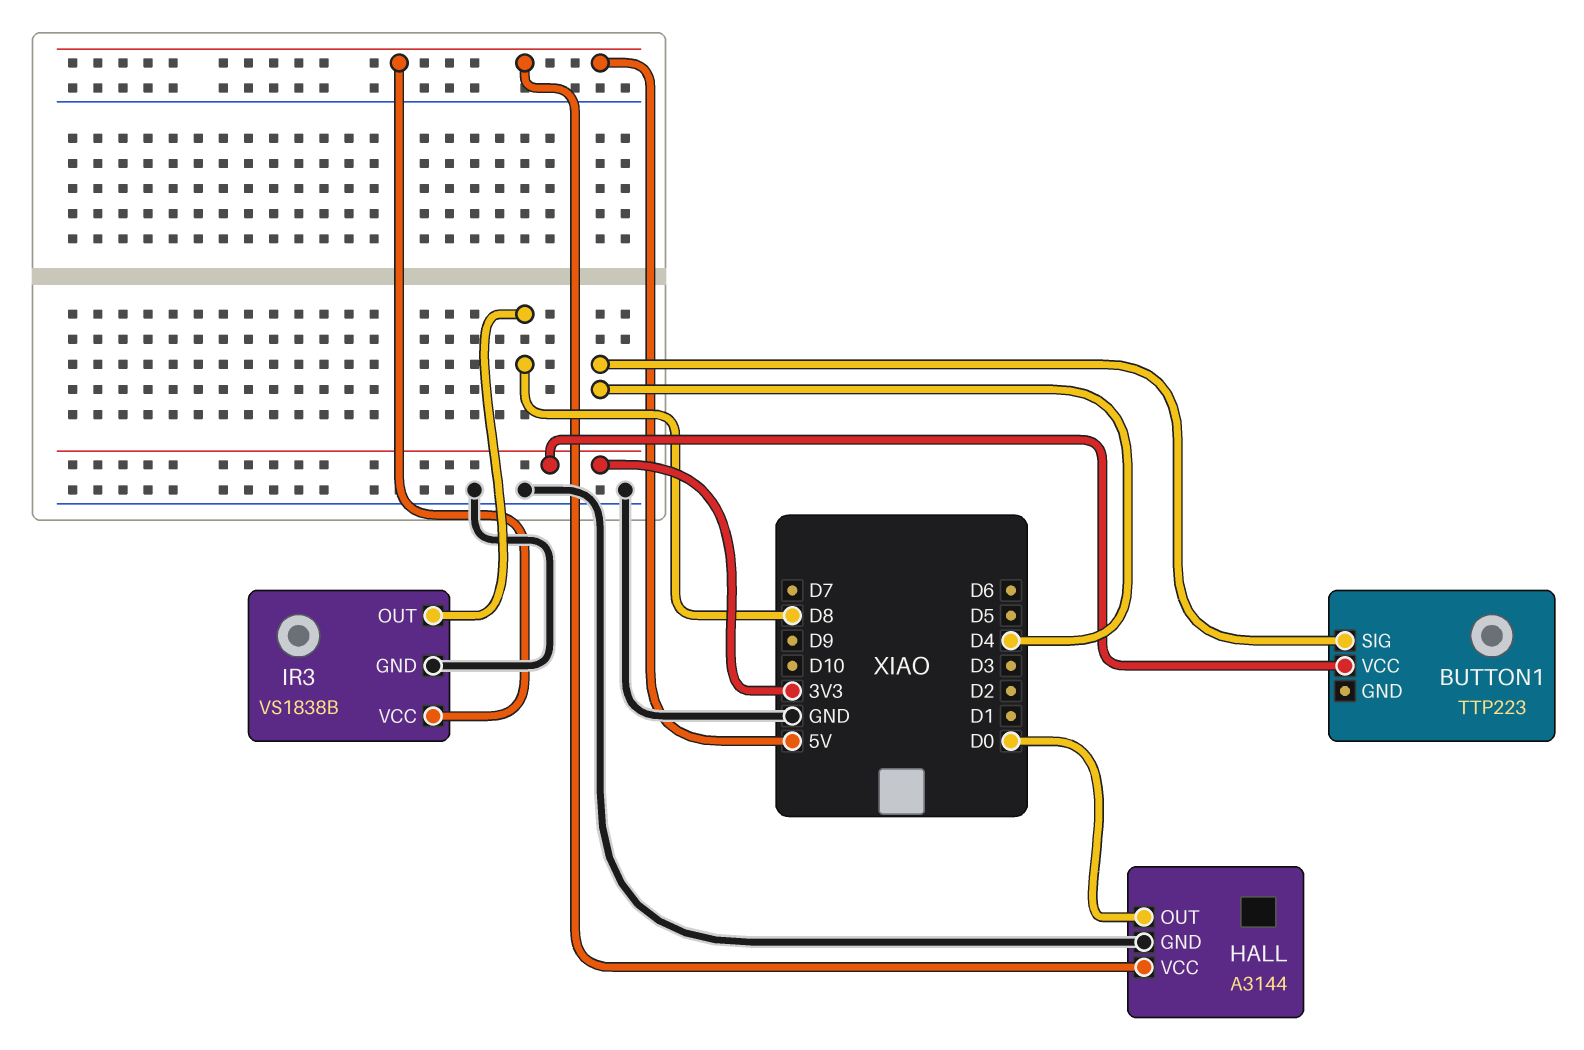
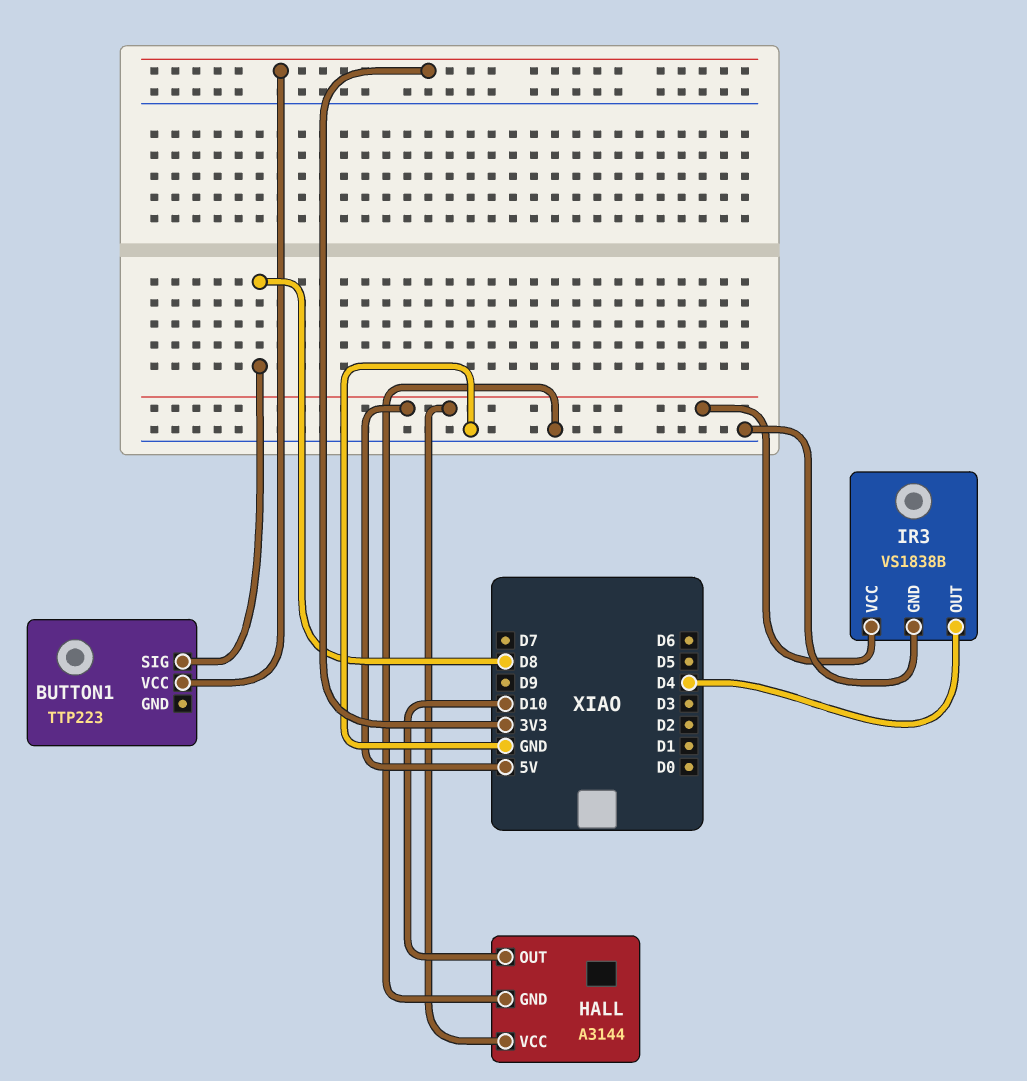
BUTTON1 pin SIG: D4 -> D8
HALL pin OUT: D0 -> D10
IR3 pin OUT: D8 -> D4

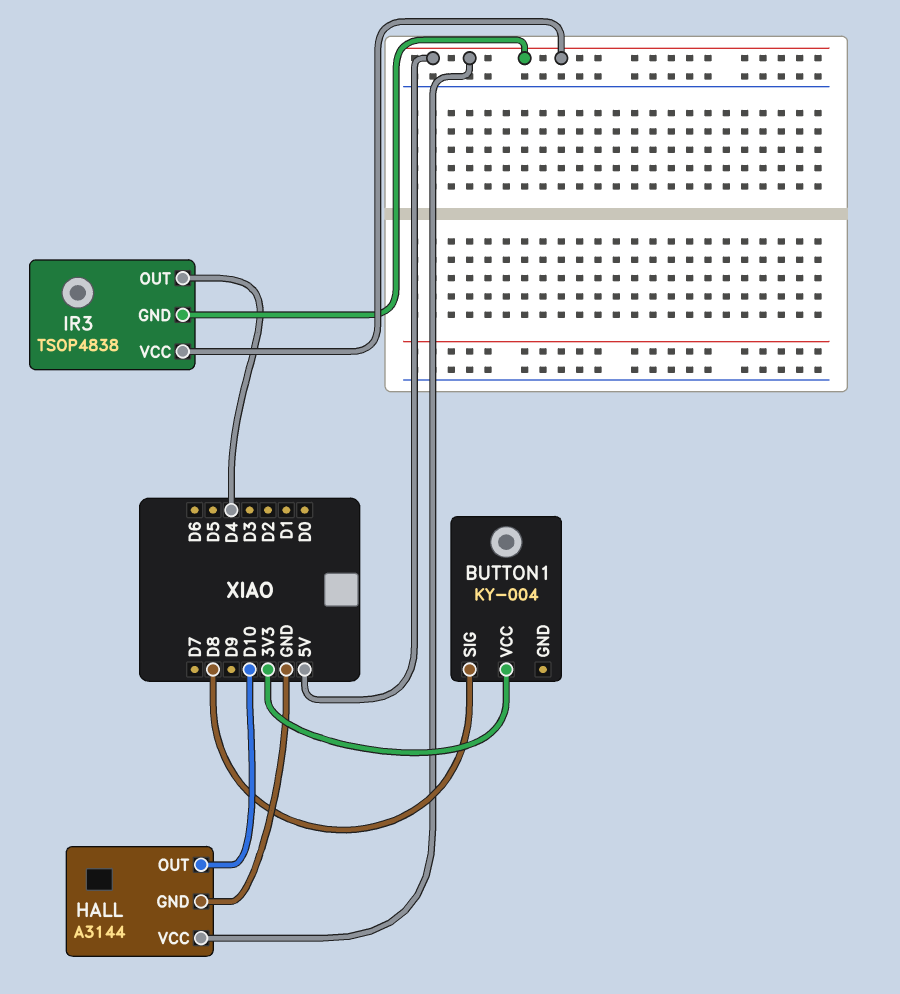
BUTTON1: TTP223 -> KY-004
IR3: VS1838B -> TSOP4838
IR3 pin GND: GND -> 5V

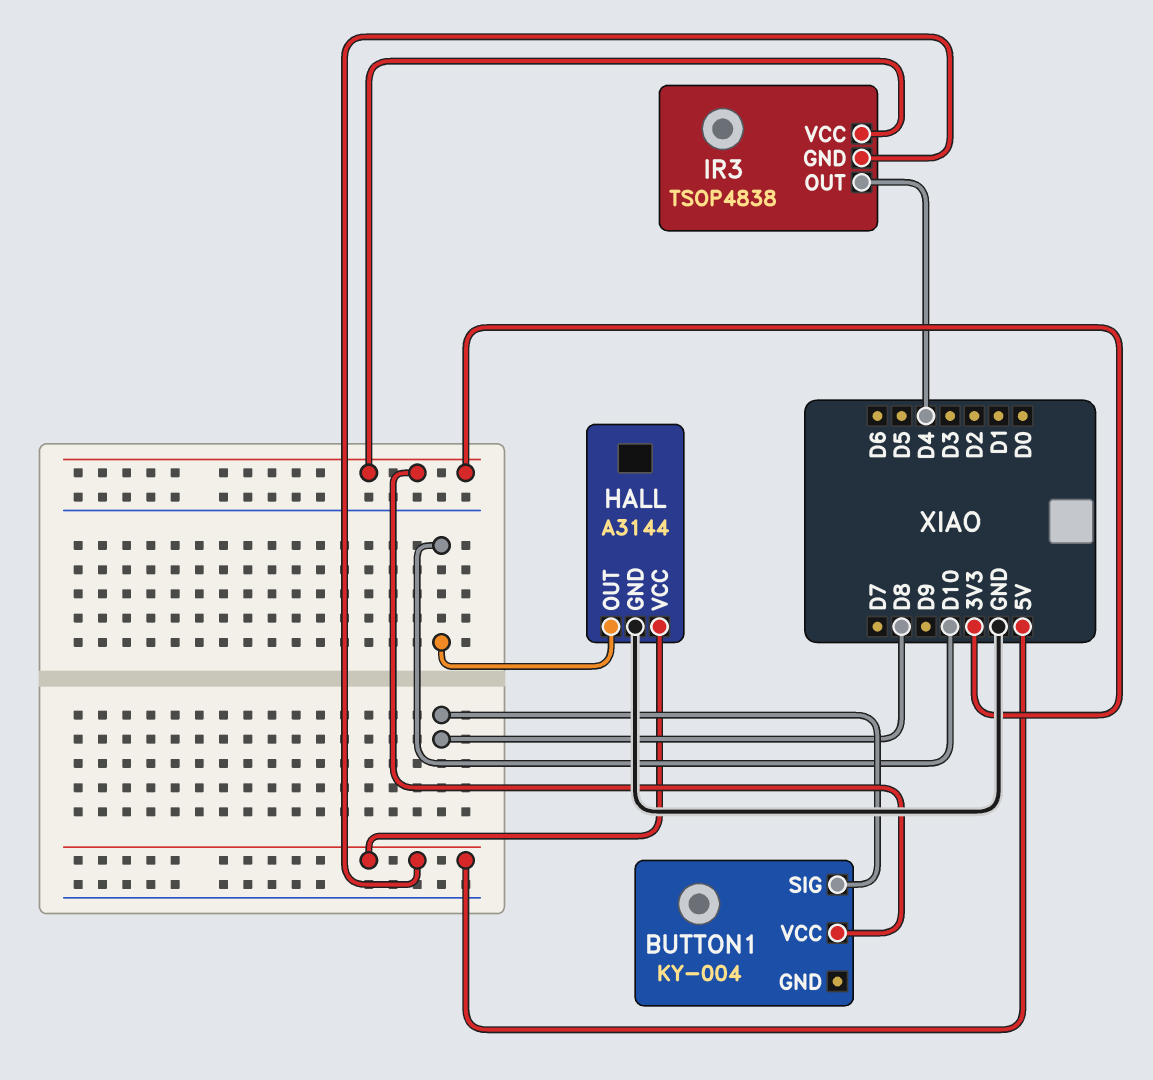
IR3 pin VCC: 5V -> 3V3

